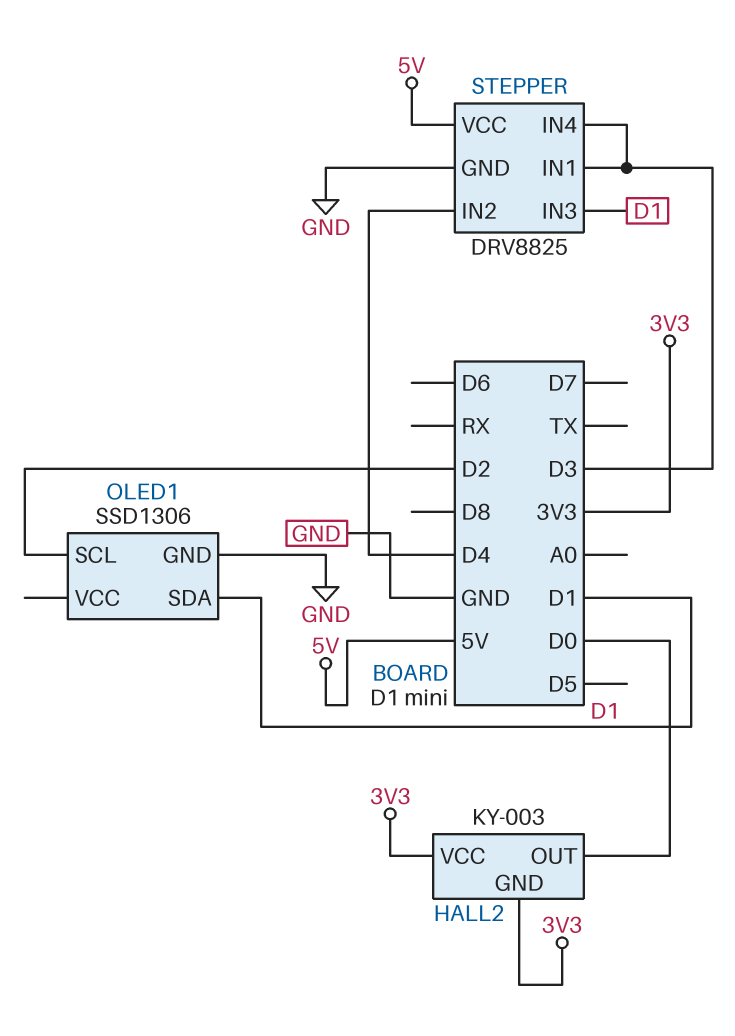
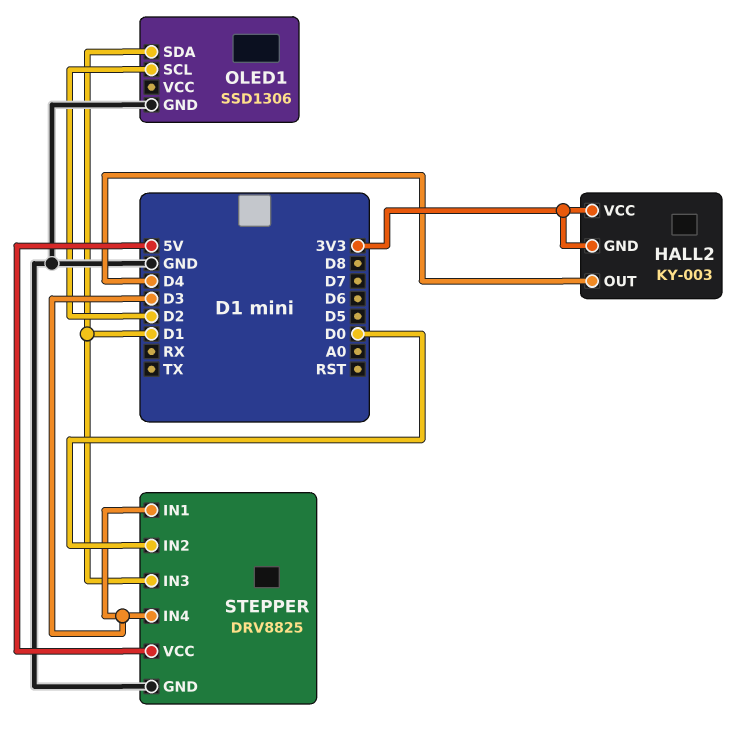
HALL2 pin OUT: D0 -> D4
STEPPER pin IN2: D4 -> D0

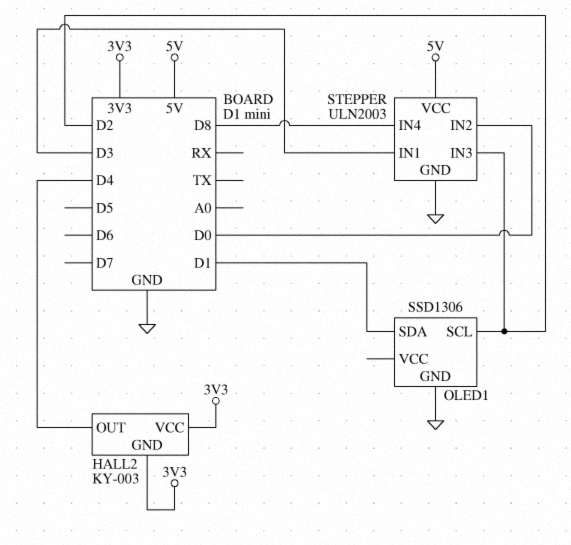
STEPPER: DRV8825 -> ULN2003
STEPPER pin IN3: D1 -> D2
STEPPER pin IN4: D3 -> D8

